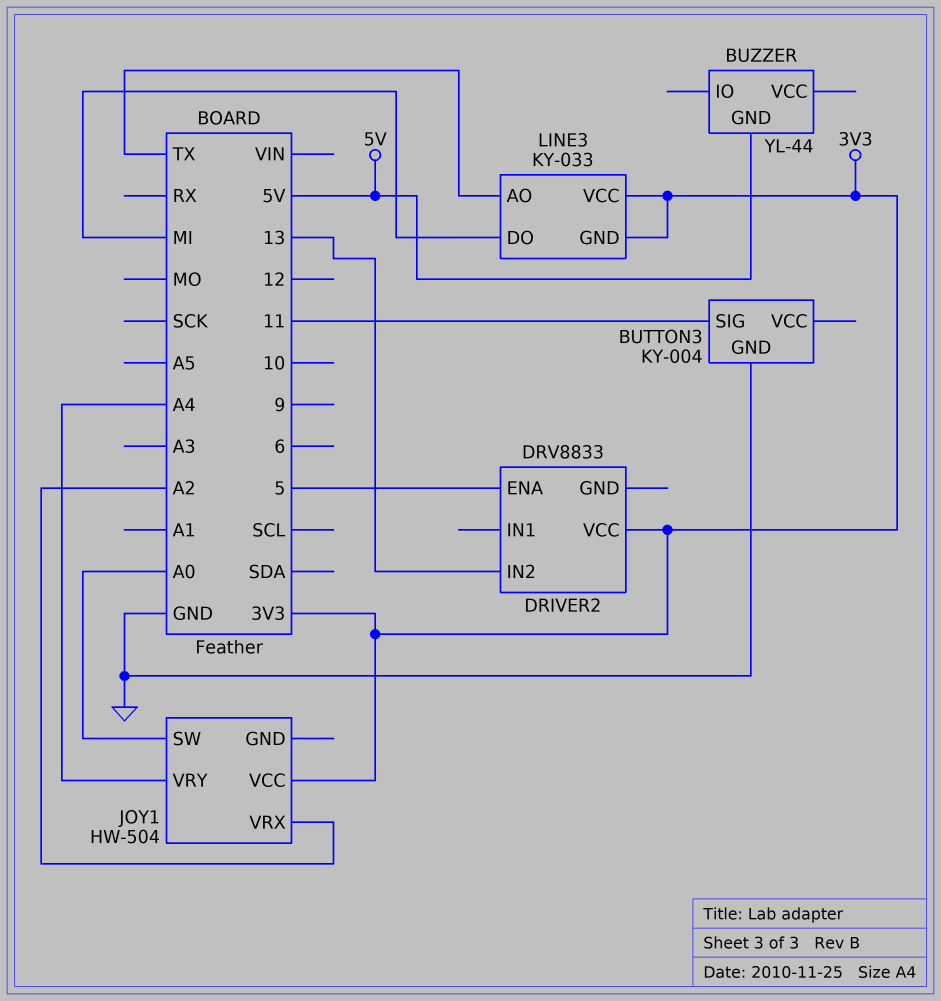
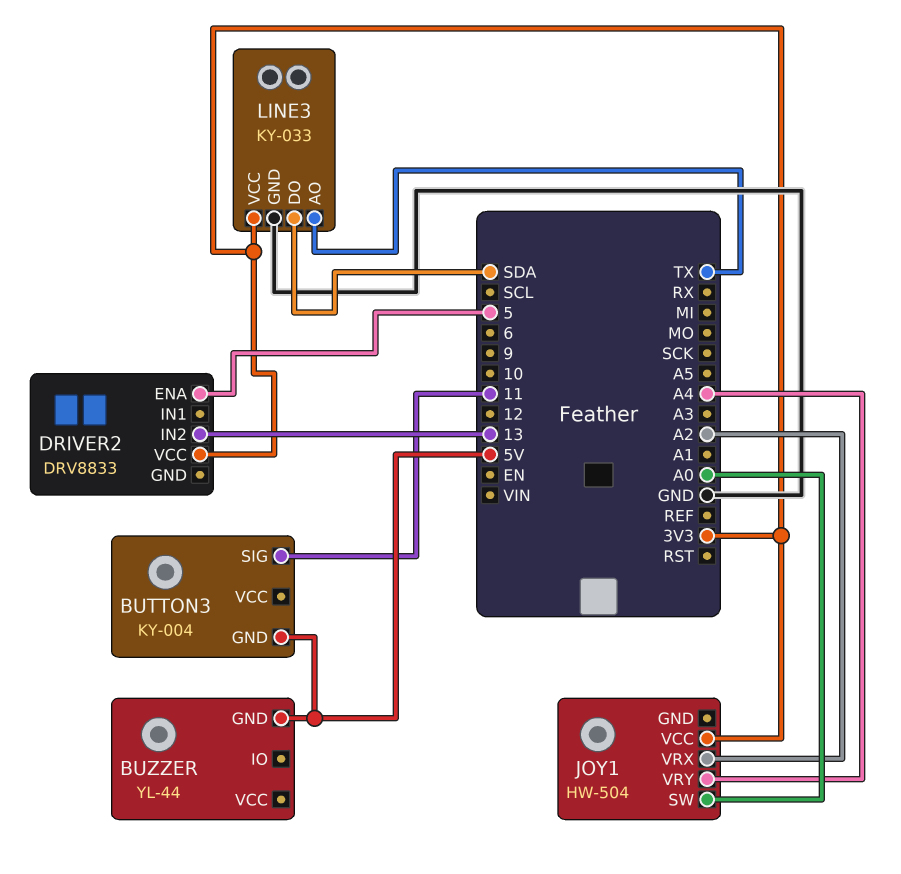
BUTTON3 pin GND: GND -> 5V
LINE3 pin DO: MI -> SDA
LINE3 pin GND: 3V3 -> GND

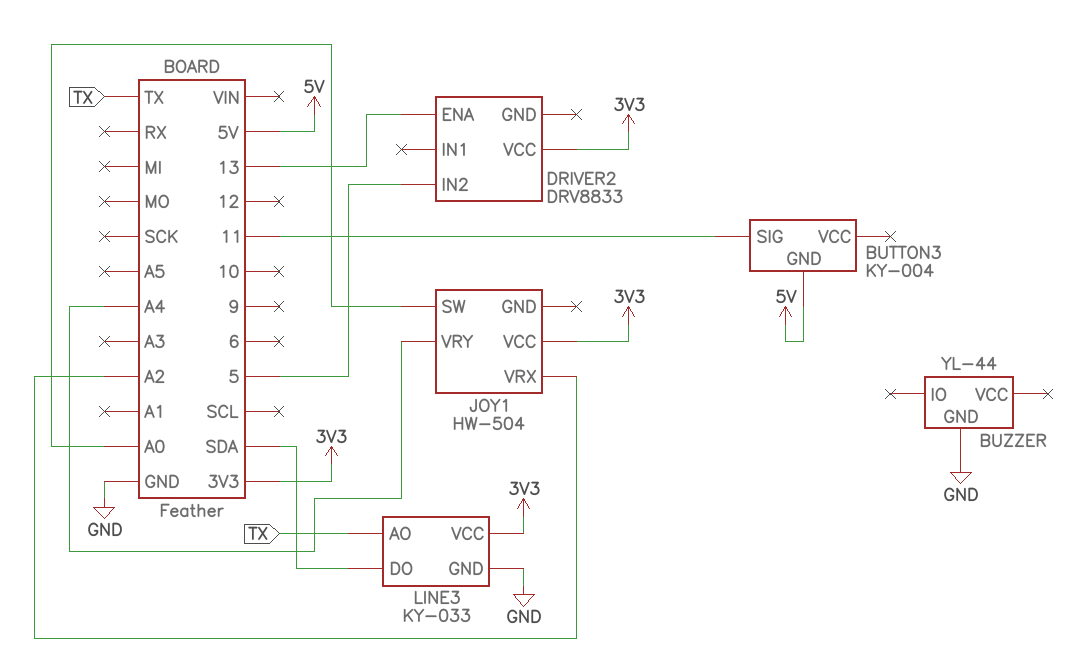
BUZZER pin GND: 5V -> GND
DRIVER2 pin ENA: 5 -> 13
DRIVER2 pin IN2: 13 -> 5

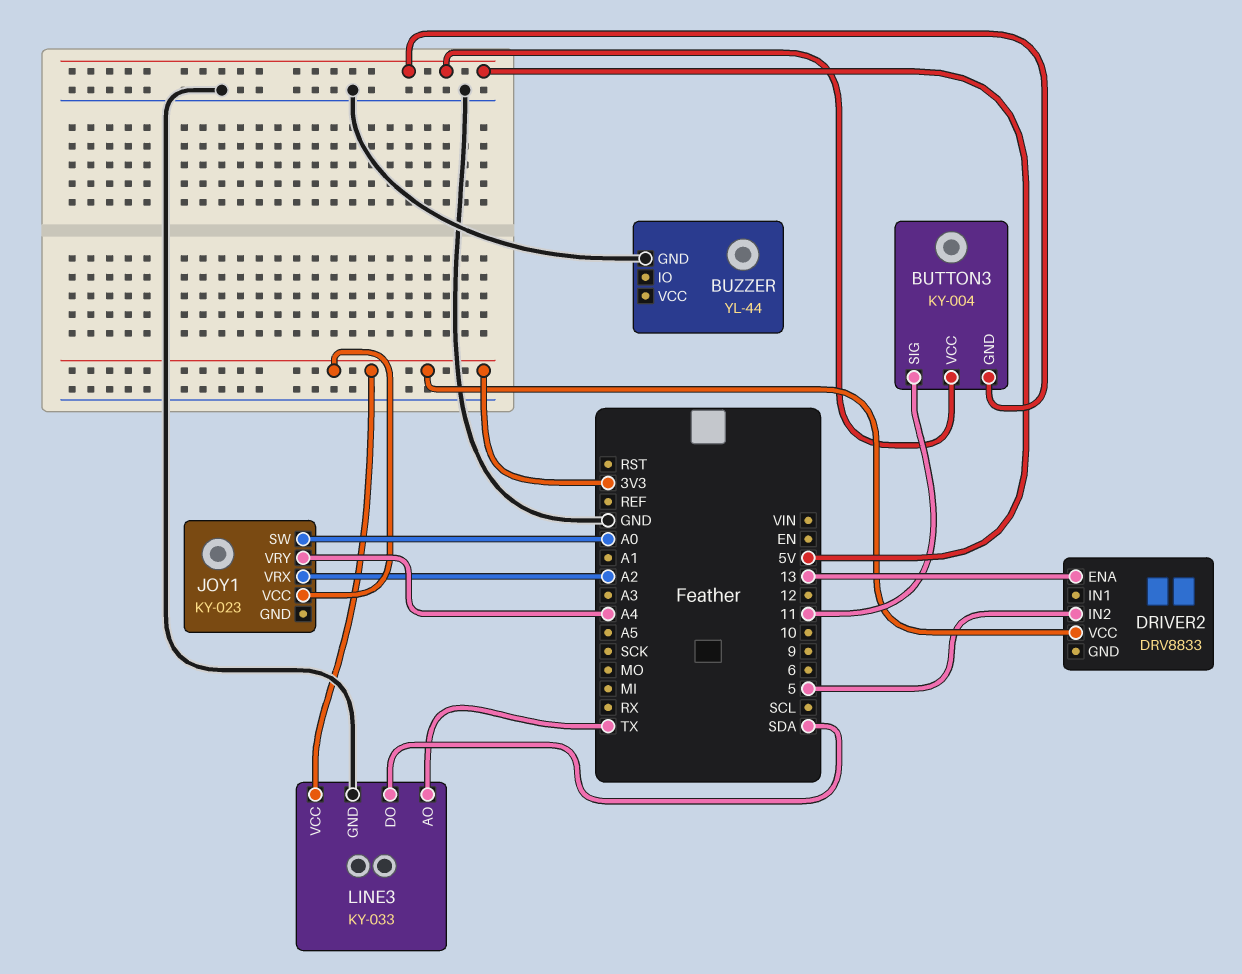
BUTTON3 pin VCC: none -> 5V
JOY1: HW-504 -> KY-023

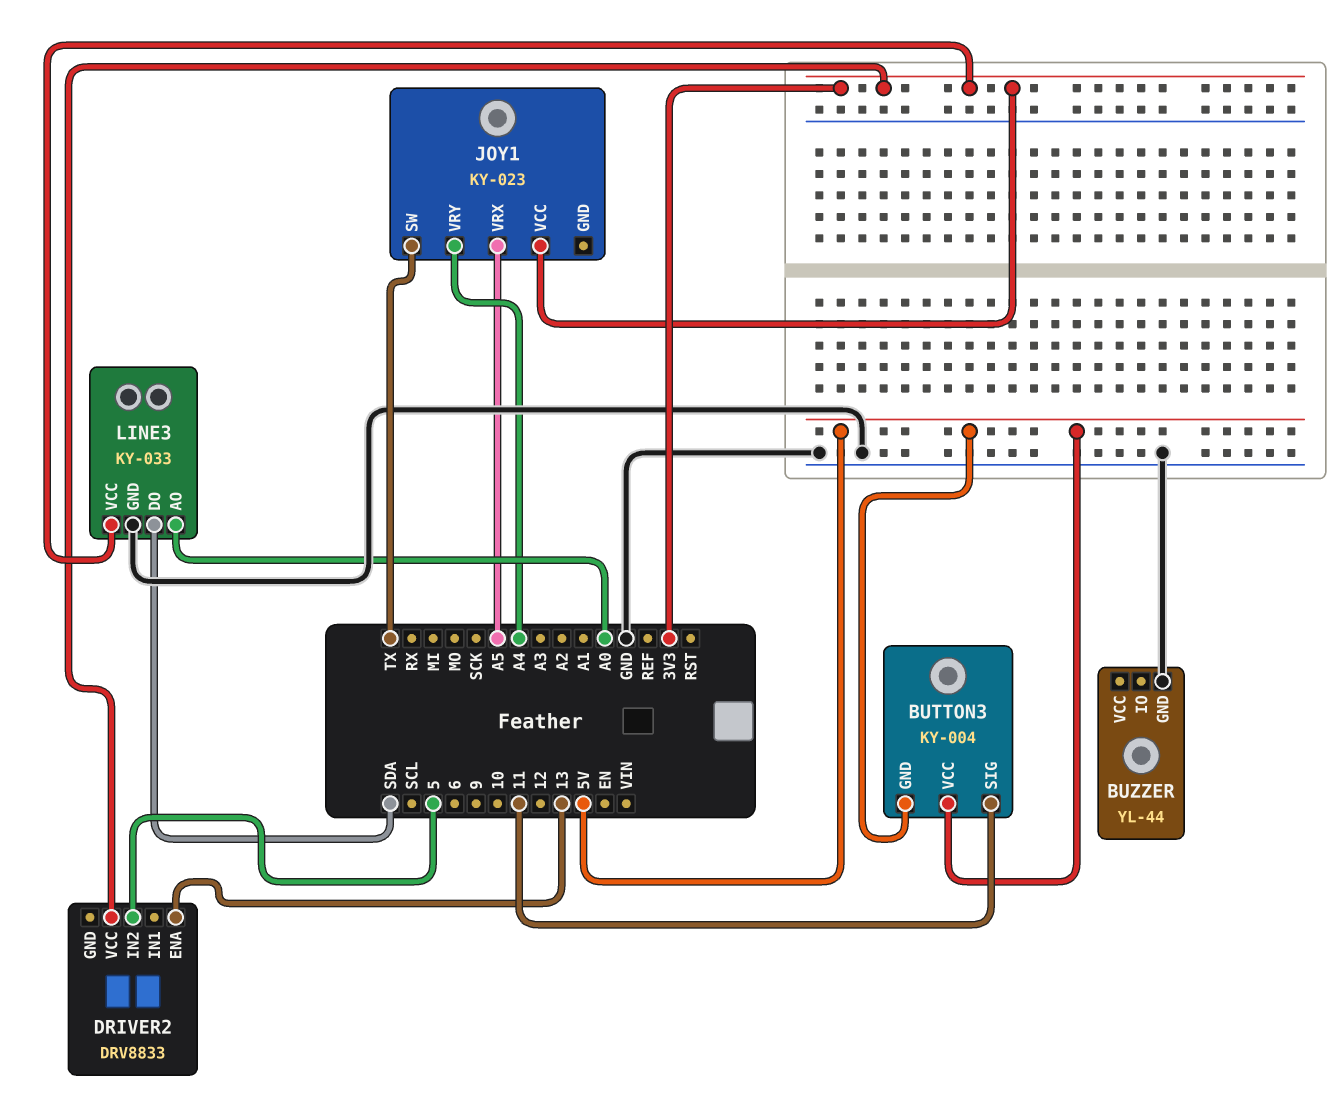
JOY1 pin SW: A0 -> TX
JOY1 pin VRX: A2 -> A5
LINE3 pin AO: TX -> A0

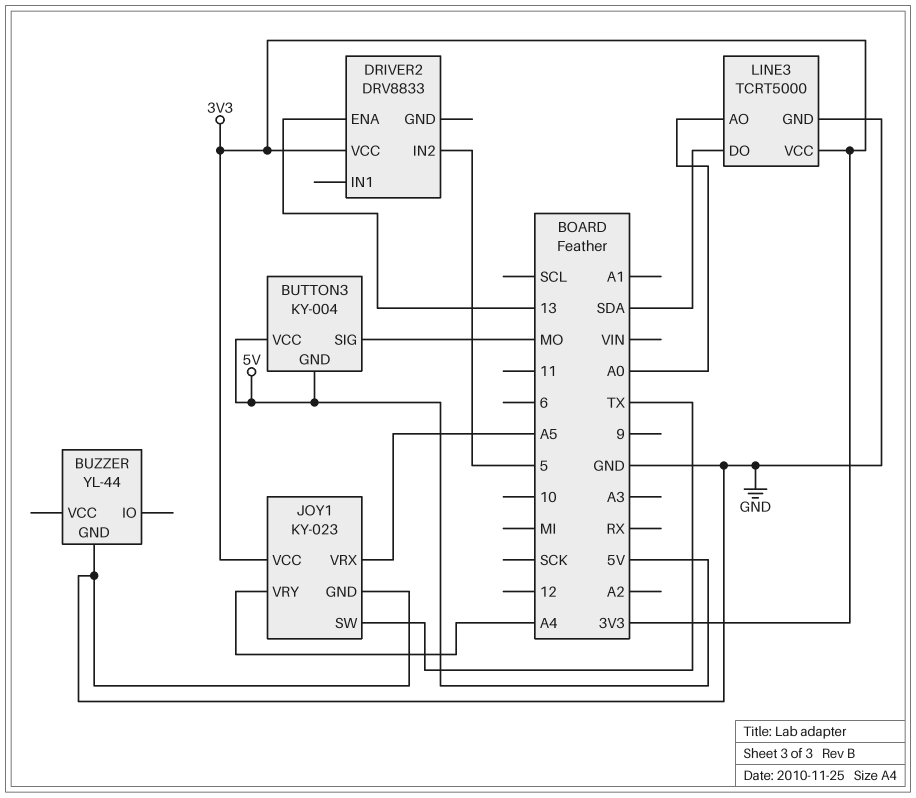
BUTTON3 pin SIG: 11 -> MO
JOY1 pin GND: none -> GND
LINE3: KY-033 -> TCRT5000

